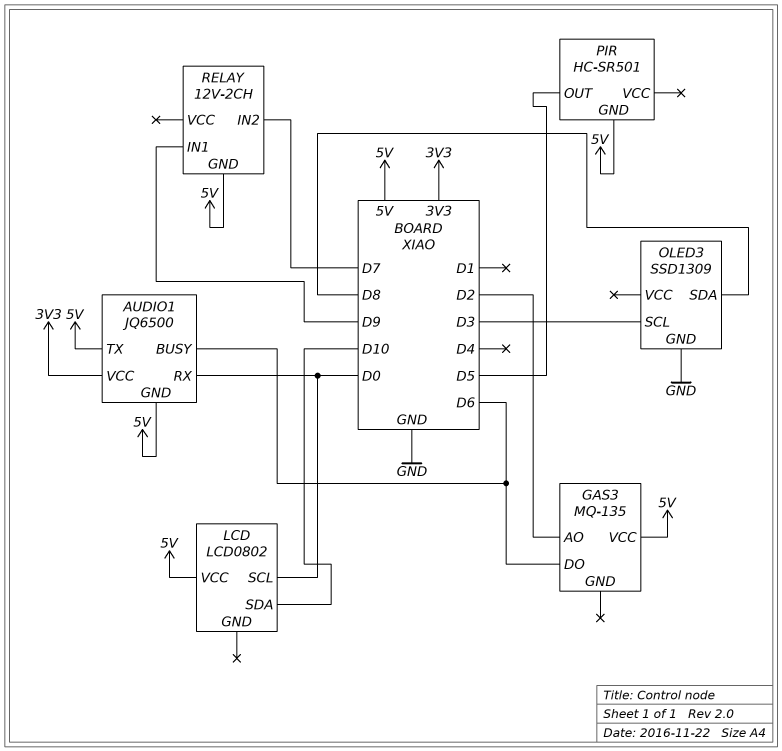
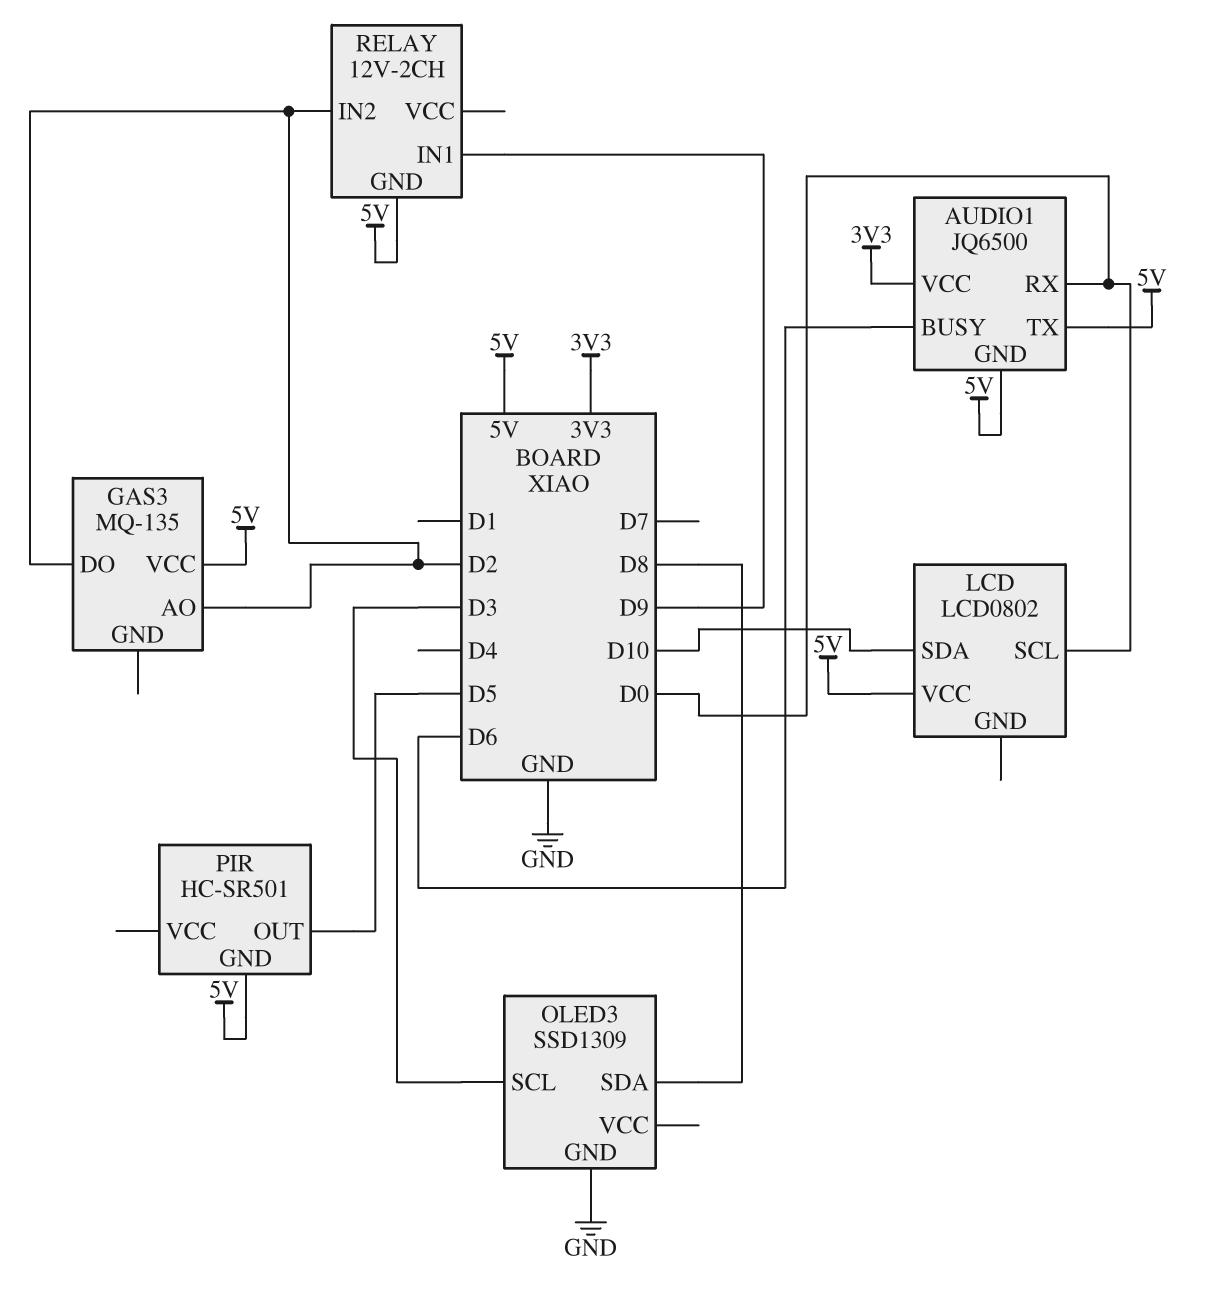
GAS3 pin DO: D6 -> D2
RELAY pin IN2: D7 -> D2

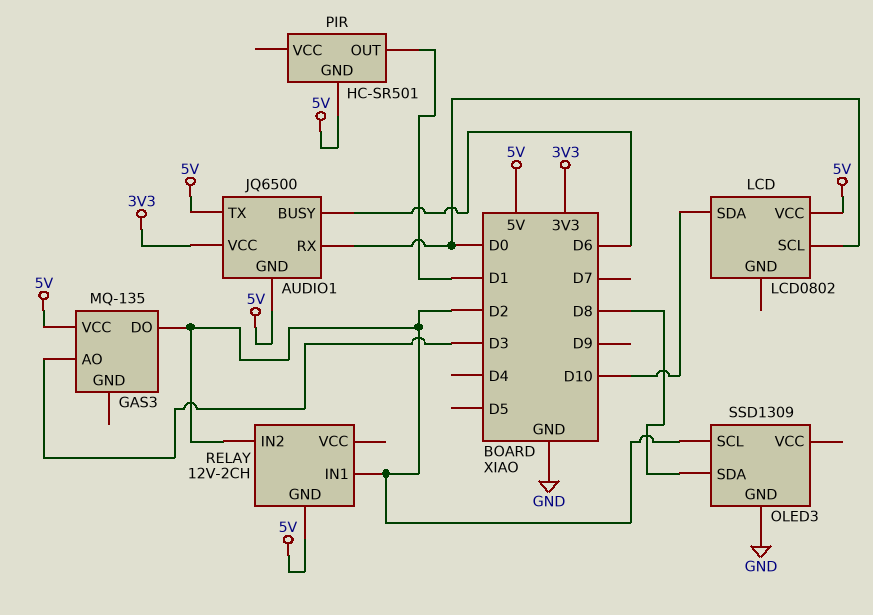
GAS3 pin AO: D2 -> D3
OLED3 pin SCL: D3 -> D2
PIR pin OUT: D5 -> D1
RELAY pin IN1: D9 -> D2

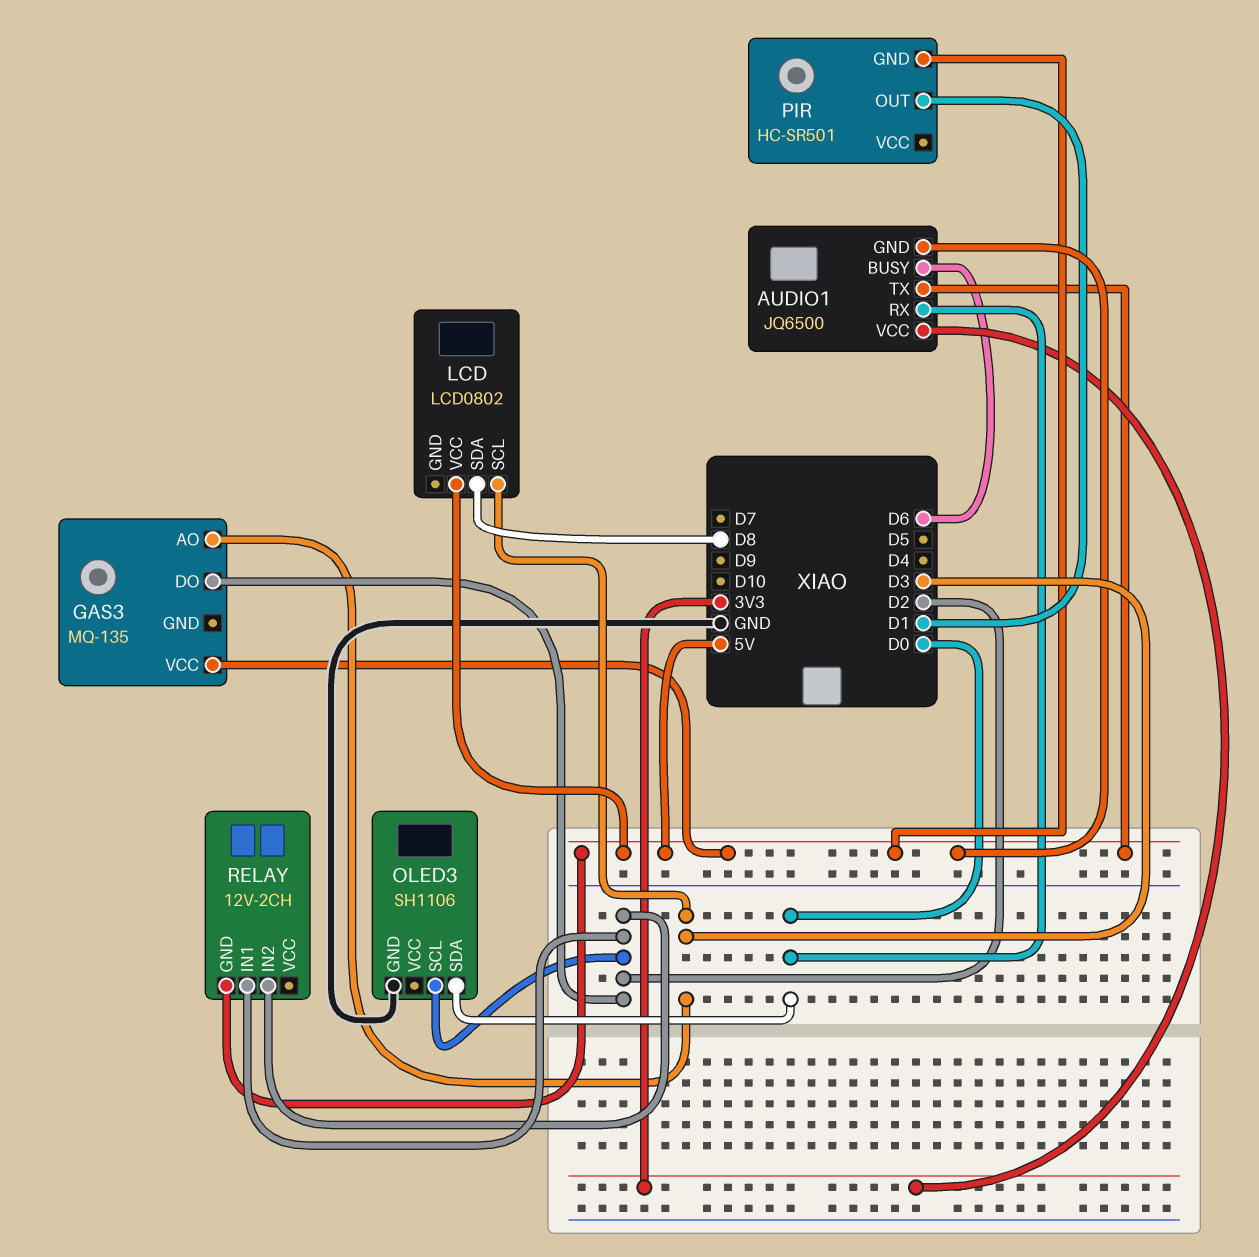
LCD pin SCL: D0 -> D3
LCD pin SDA: D10 -> D8
OLED3: SSD1309 -> SH1106
OLED3 pin SDA: D8 -> D0

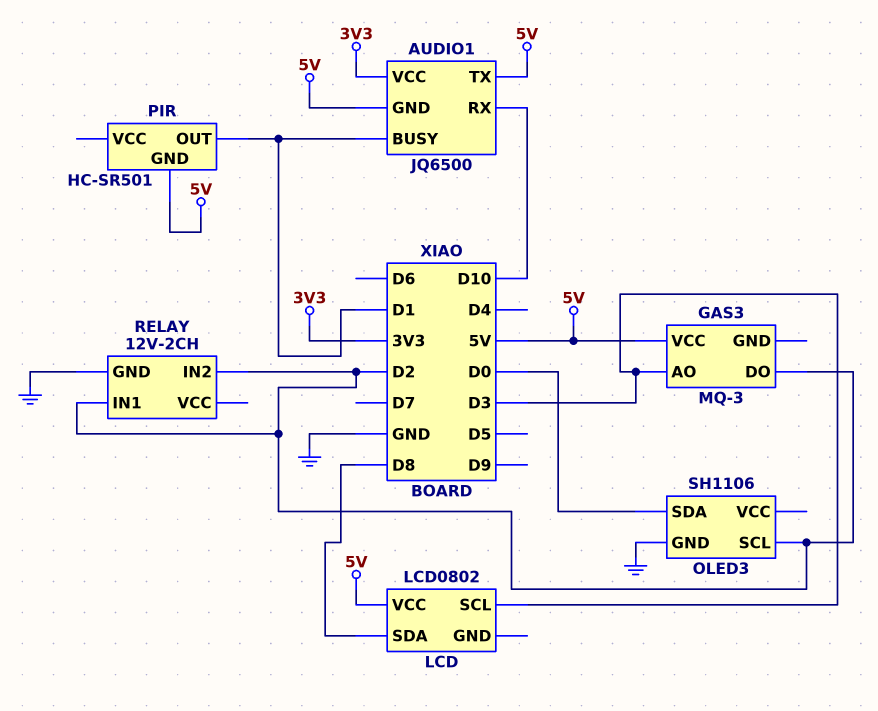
AUDIO1 pin BUSY: D6 -> D1
AUDIO1 pin RX: D0 -> D10
GAS3: MQ-135 -> MQ-3
RELAY pin GND: 5V -> GND

